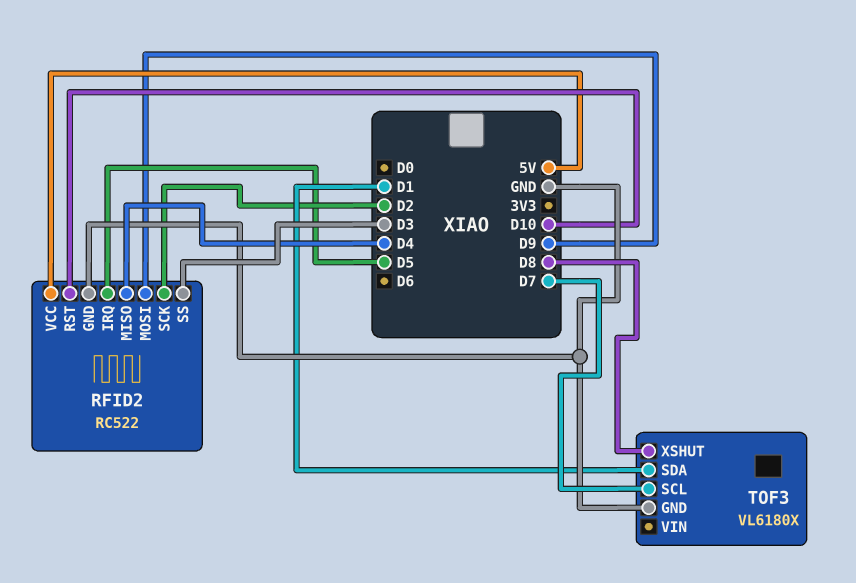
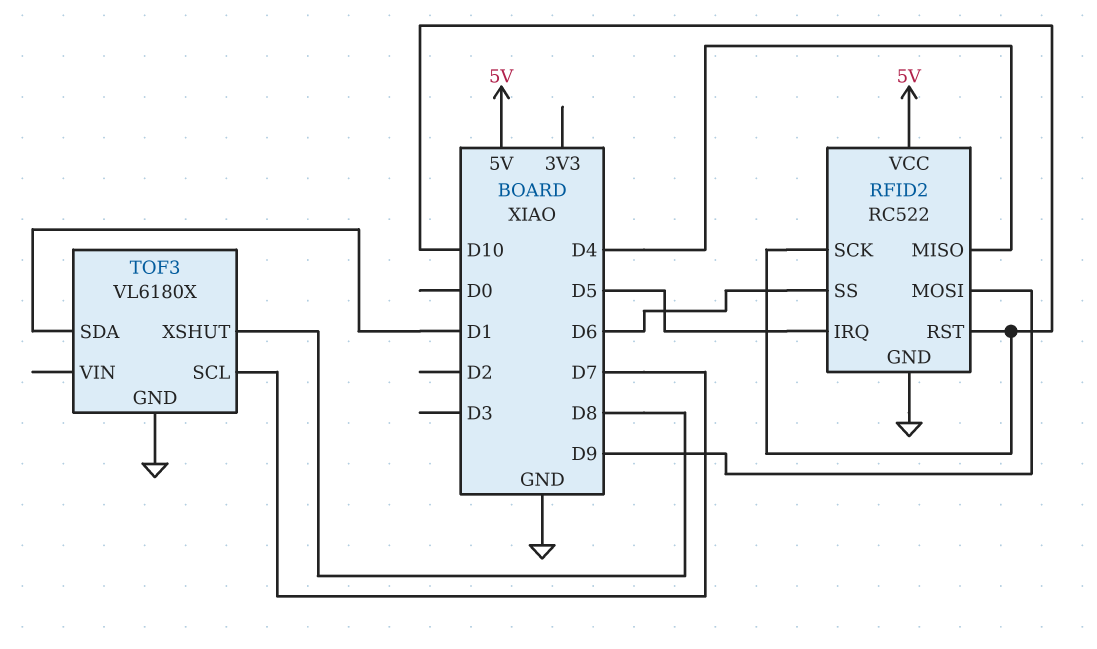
RFID2 pin SCK: D2 -> D10
RFID2 pin SS: D3 -> D6

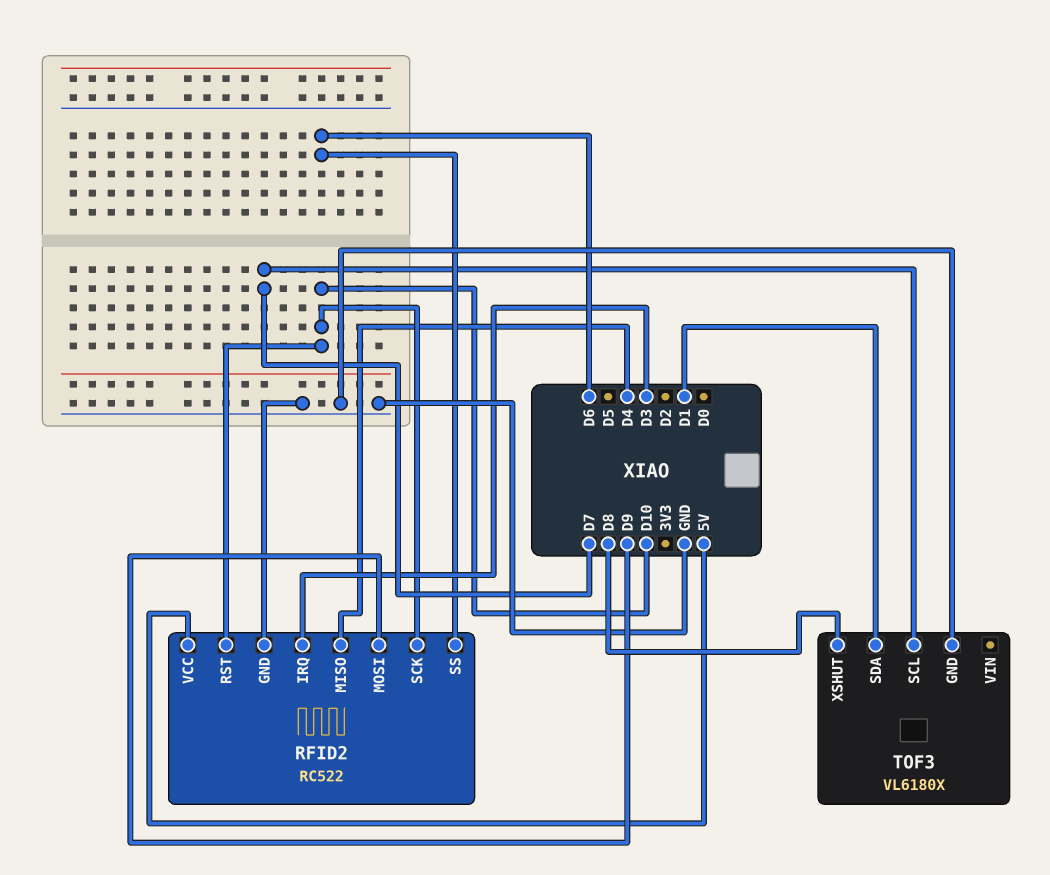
RFID2 pin IRQ: D5 -> D3

